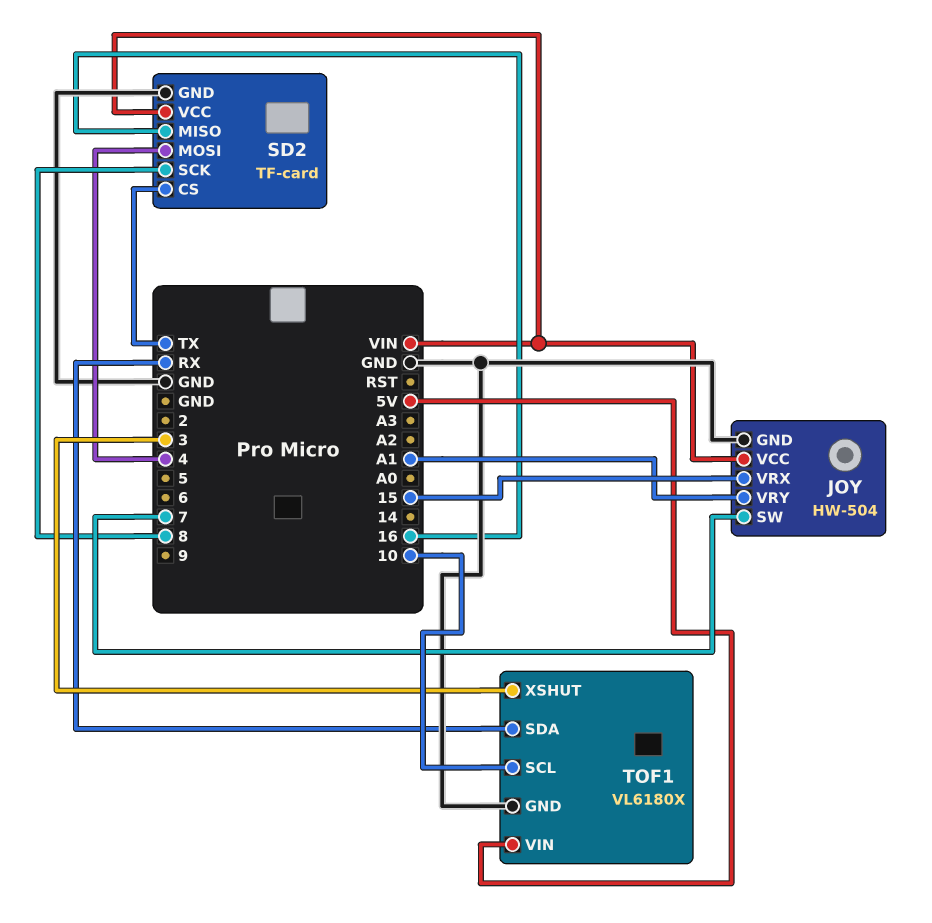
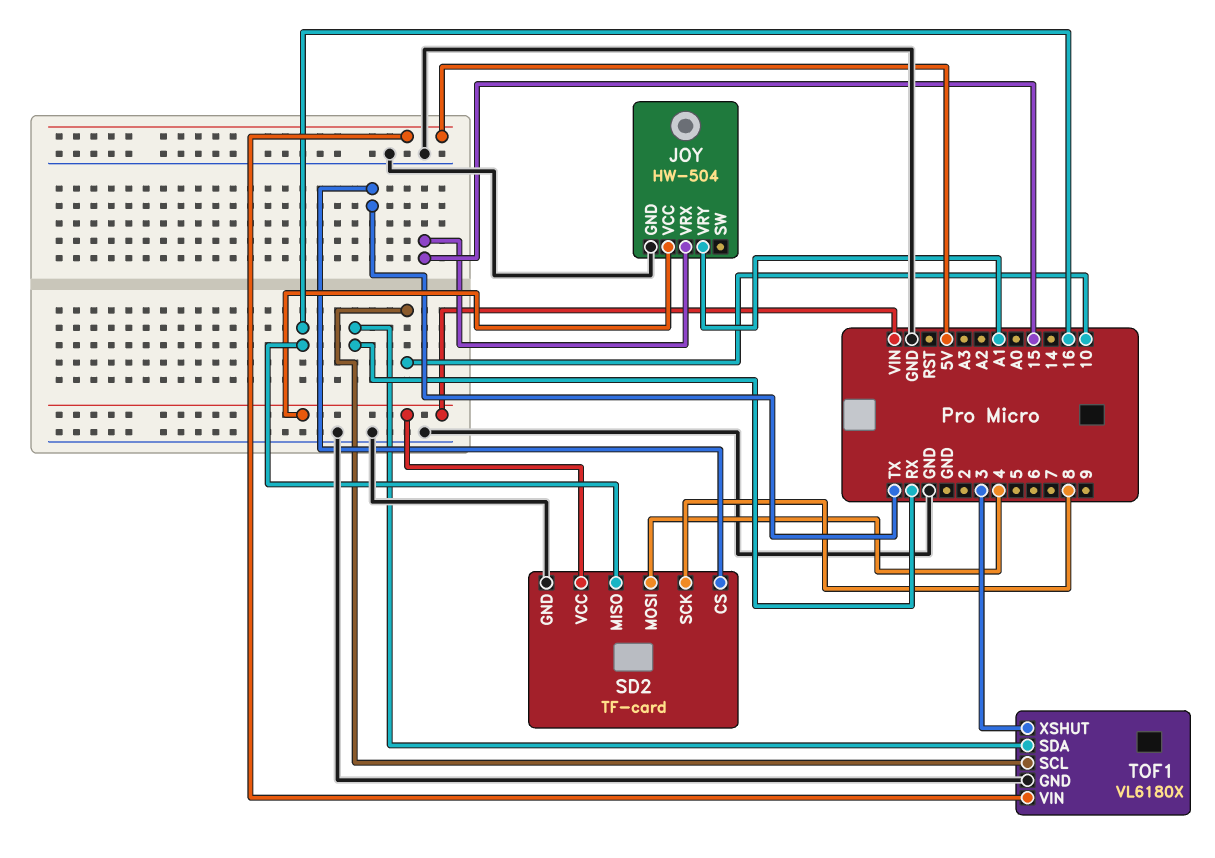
JOY pin SW: 7 -> none

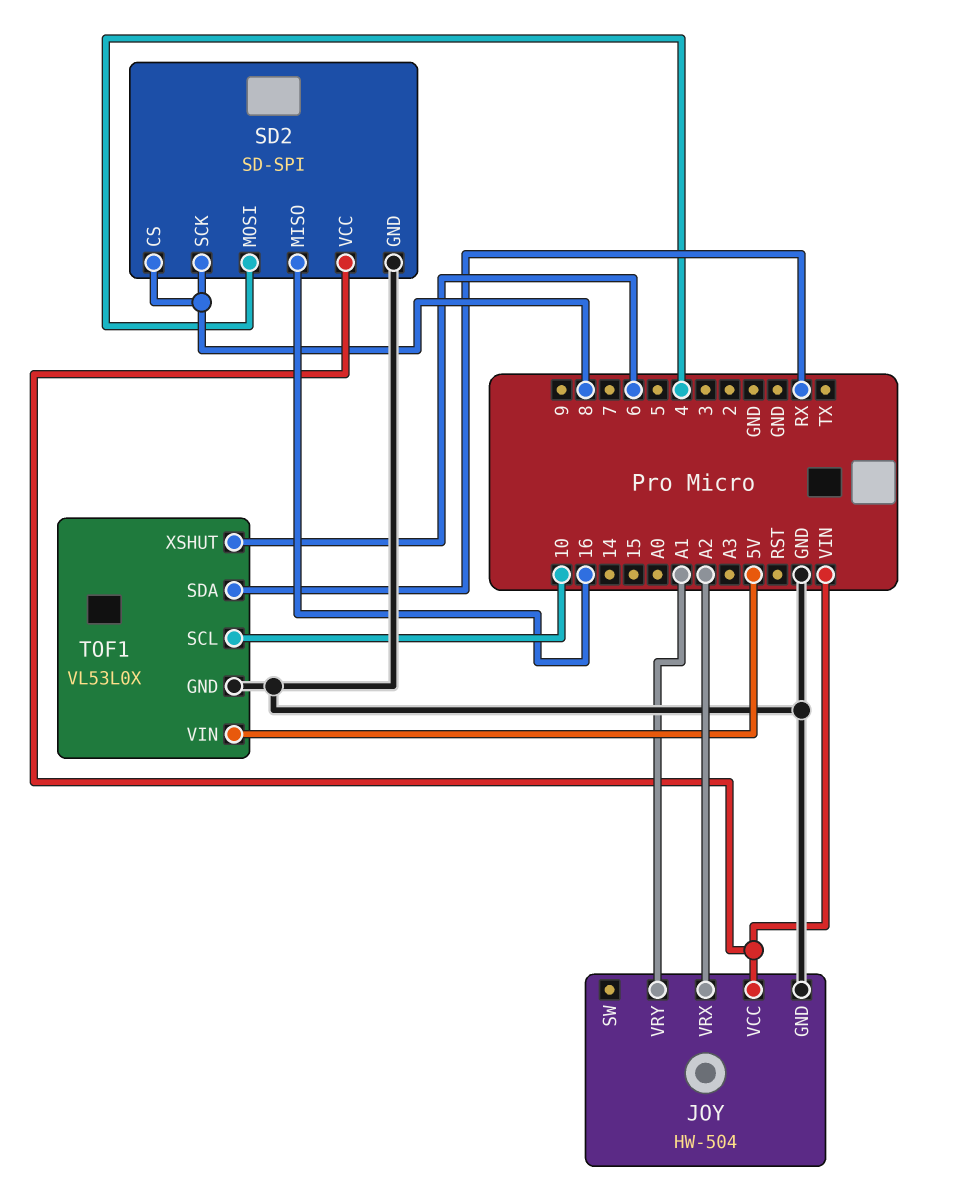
JOY pin VRX: 15 -> A2
SD2: TF-card -> SD-SPI
SD2 pin CS: TX -> 8
TOF1: VL6180X -> VL53L0X
TOF1 pin XSHUT: 3 -> 6

